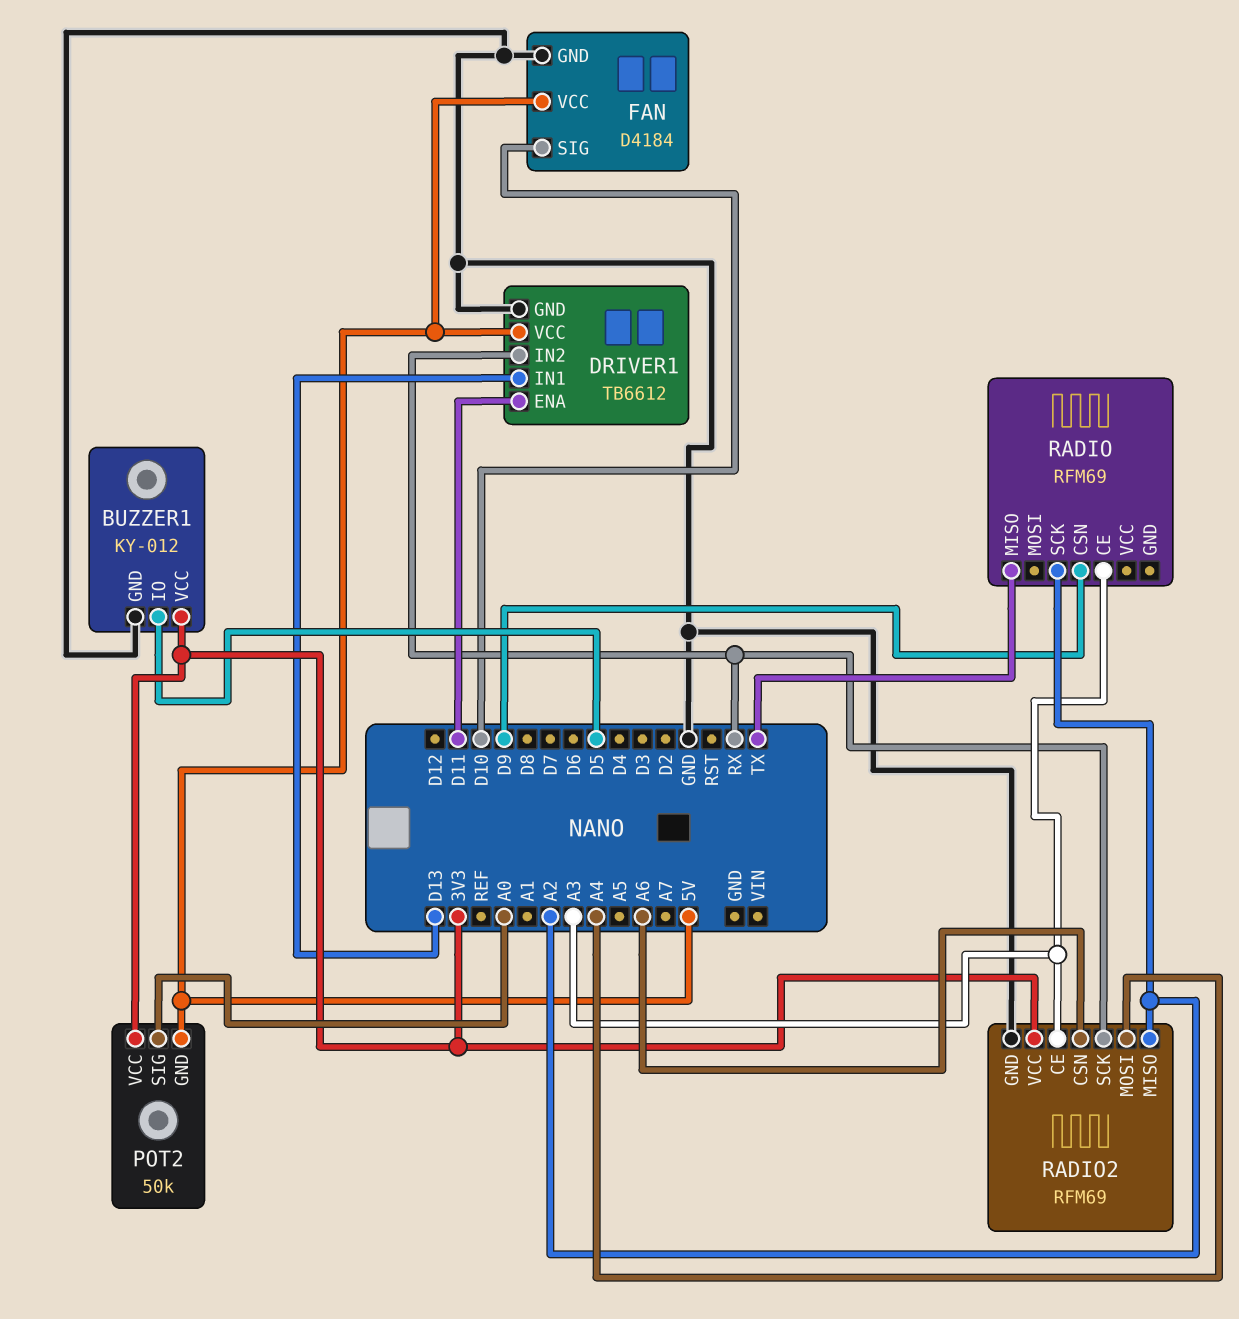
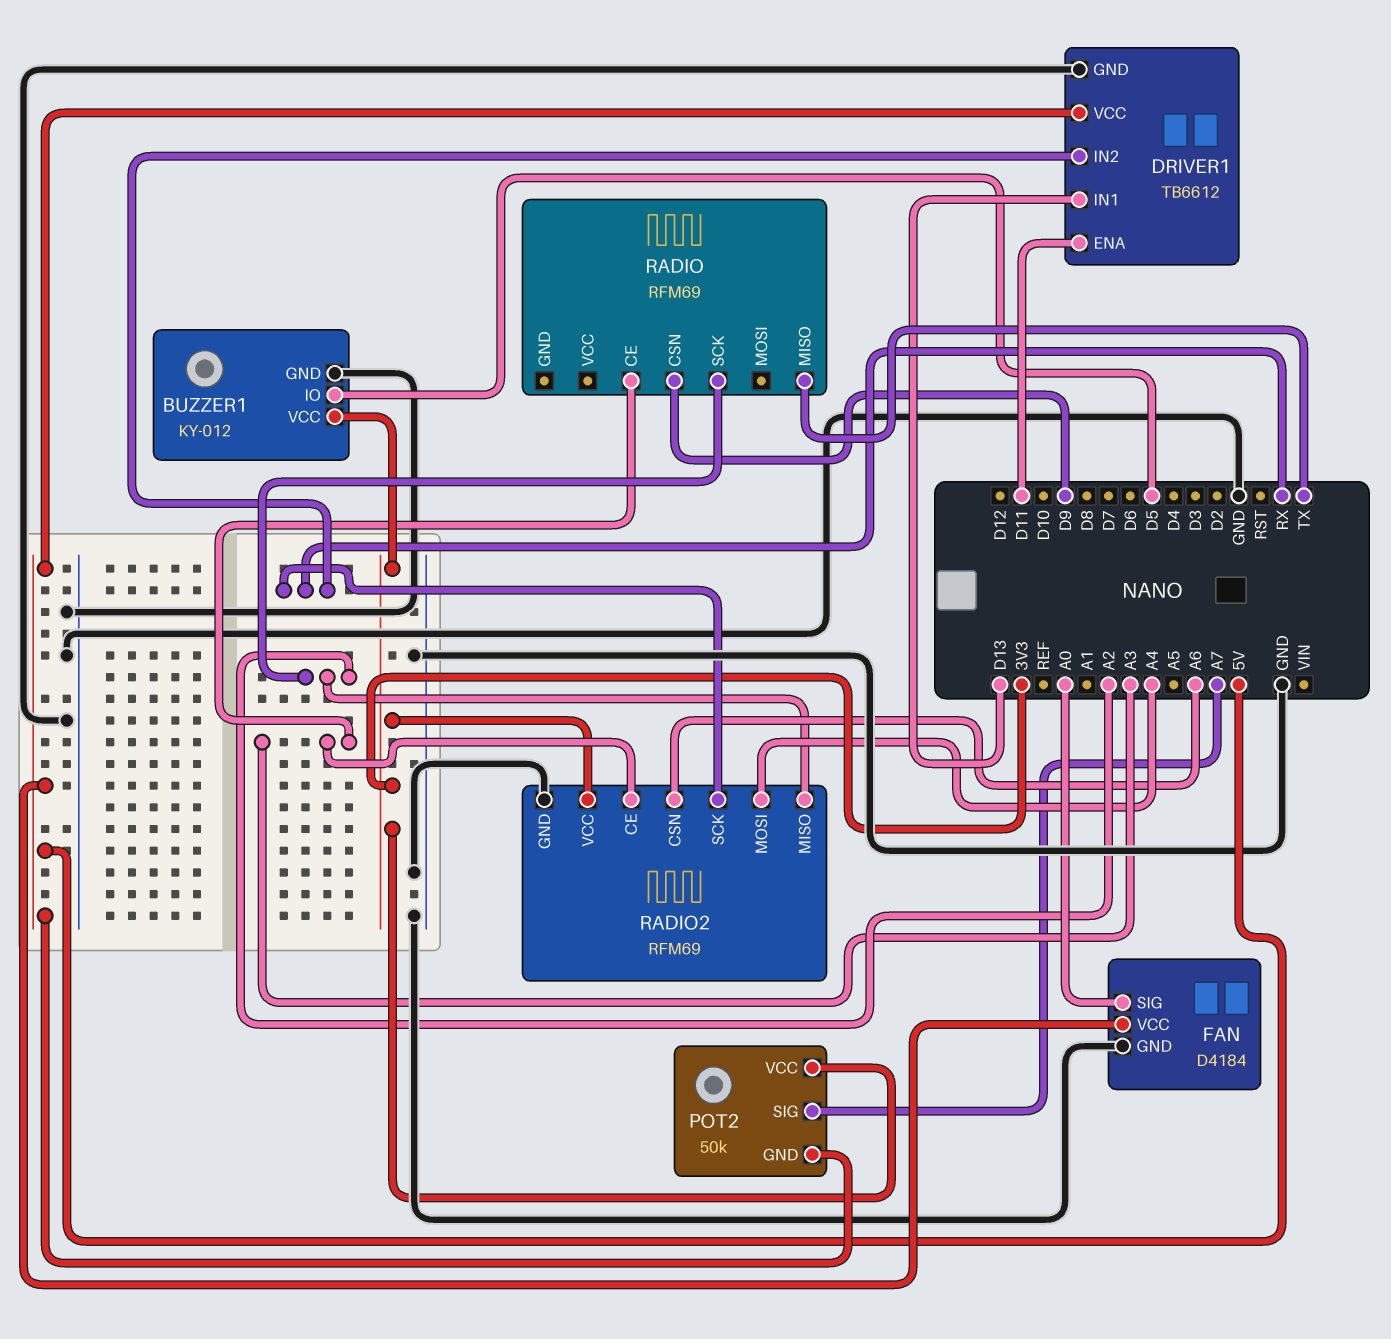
FAN pin SIG: D10 -> A0
POT2 pin SIG: A0 -> A7

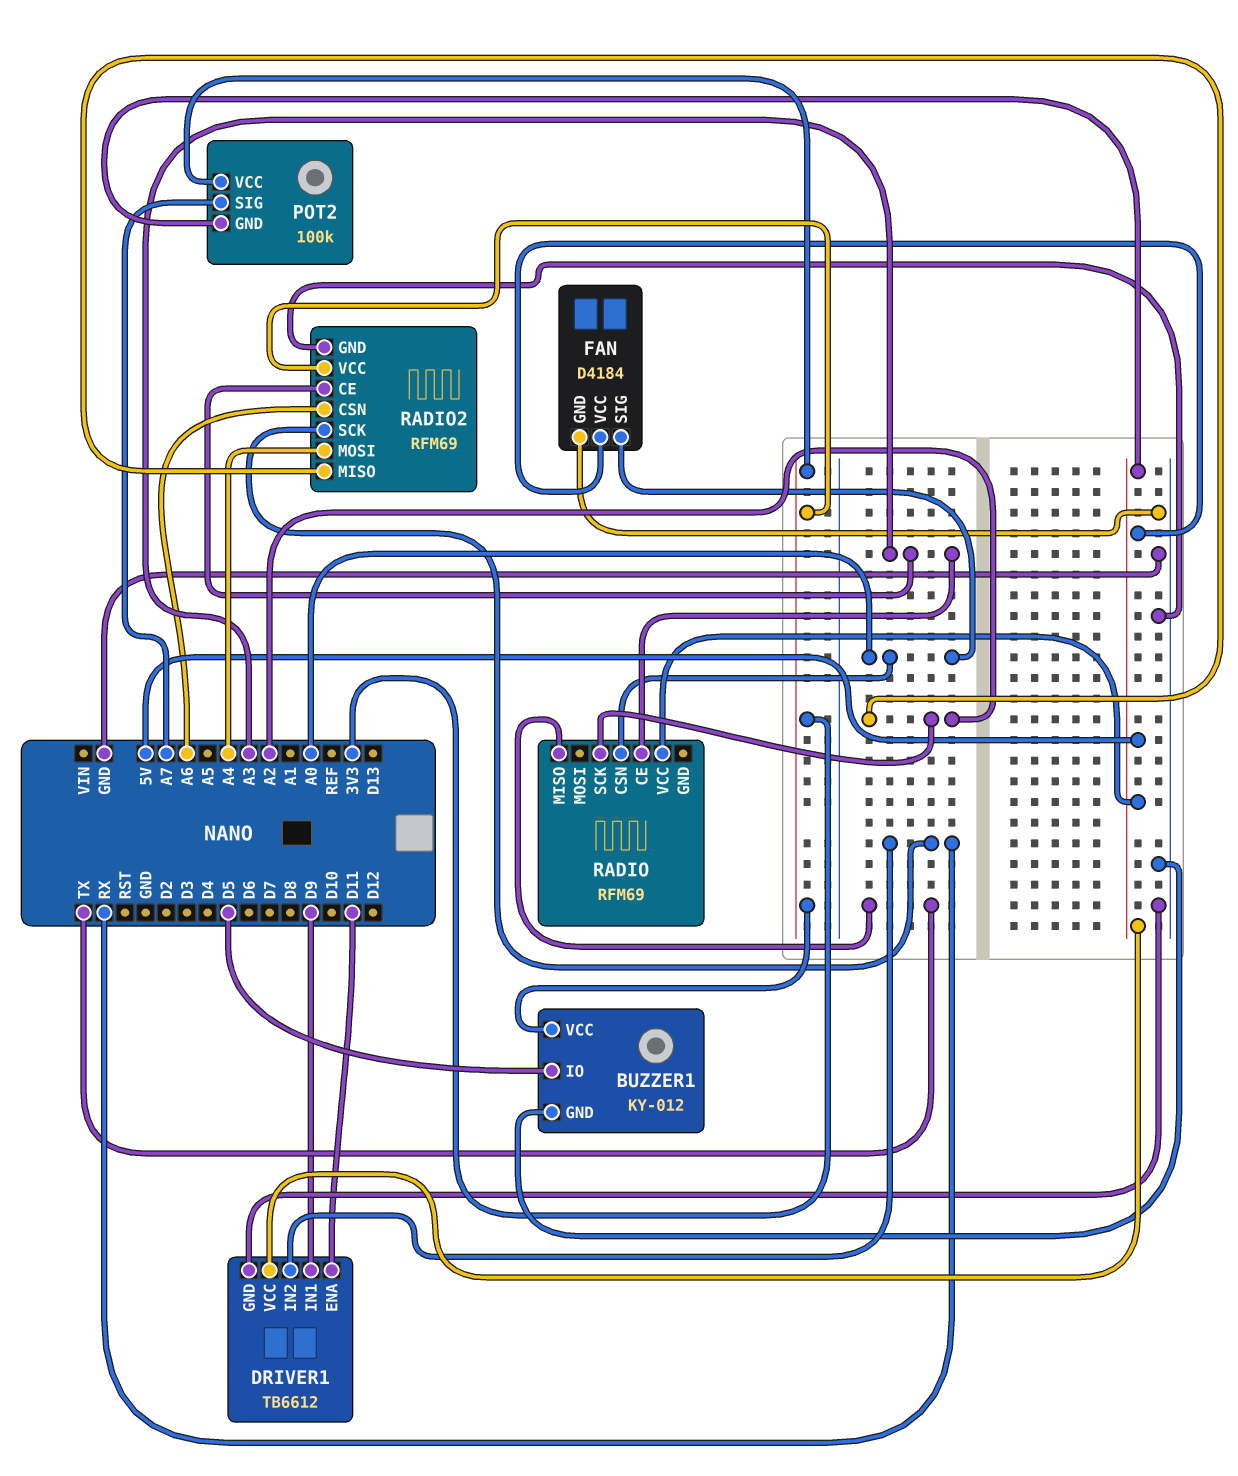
DRIVER1 pin IN1: D13 -> D9
POT2: 50k -> 100k
RADIO pin CSN: D9 -> A0
RADIO pin VCC: none -> 5V

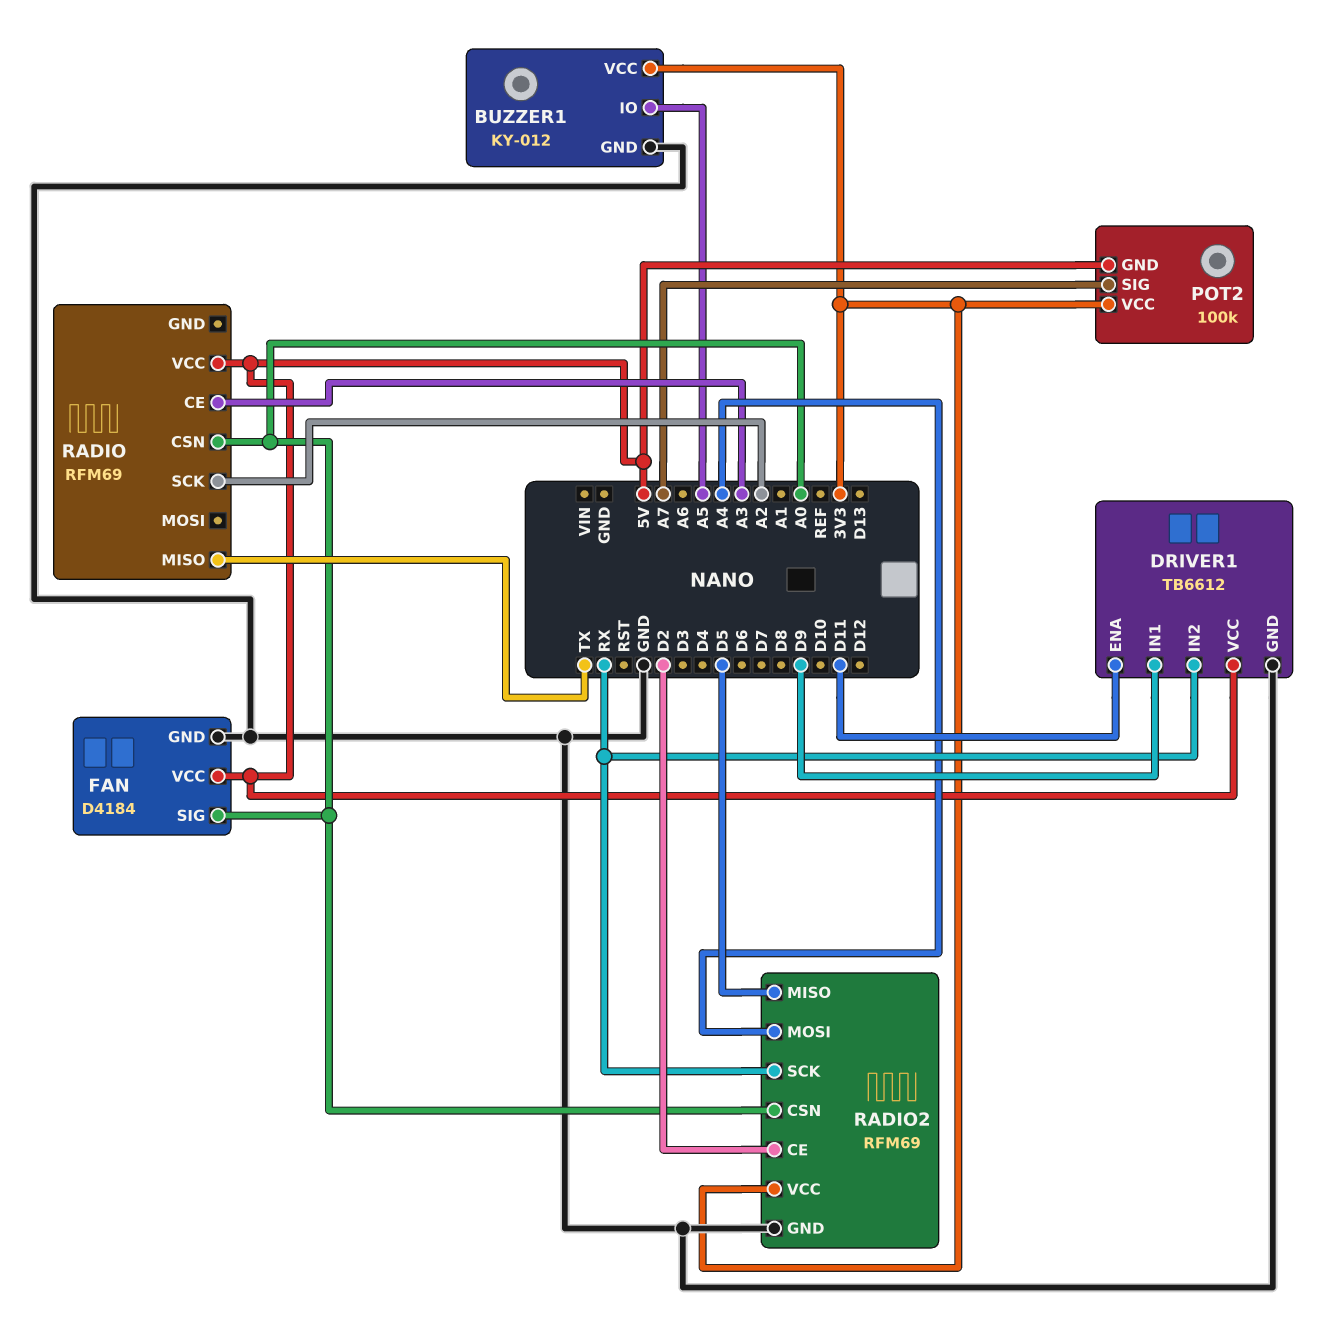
BUZZER1 pin IO: D5 -> A5
RADIO2 pin CE: A3 -> D2
RADIO2 pin CSN: A6 -> A0
RADIO2 pin MISO: A2 -> D5

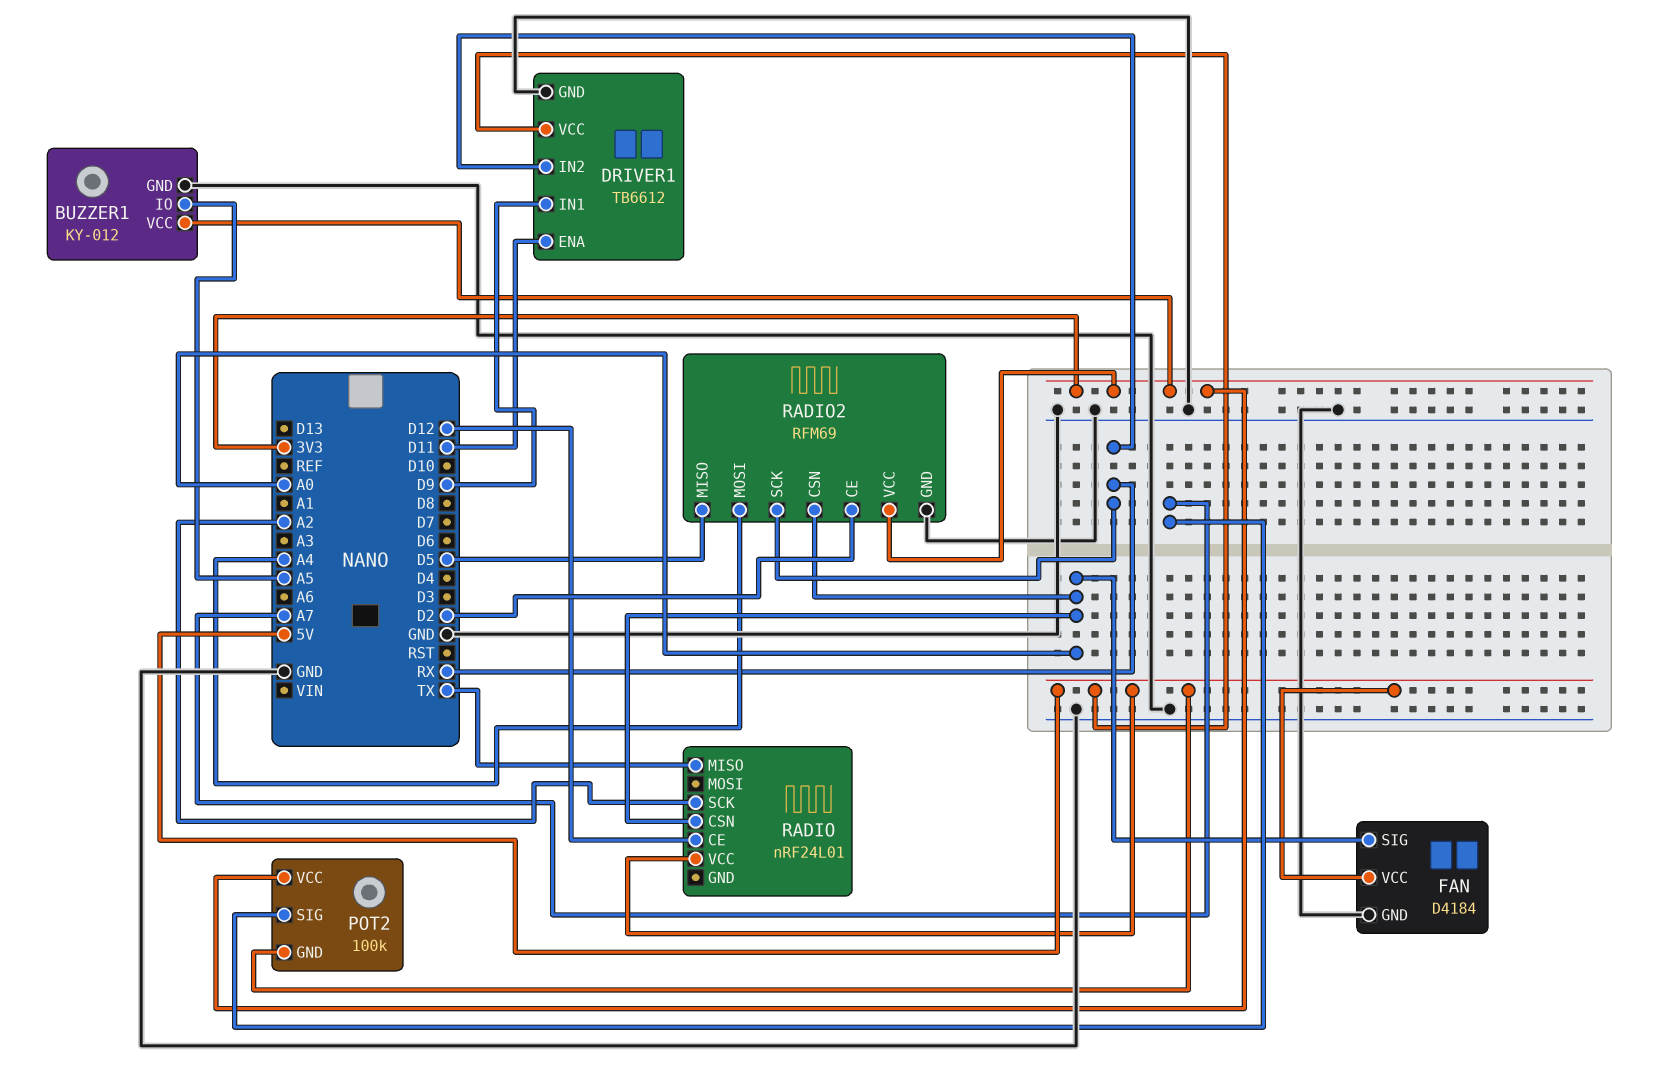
RADIO: RFM69 -> nRF24L01
RADIO pin CE: A3 -> D12

